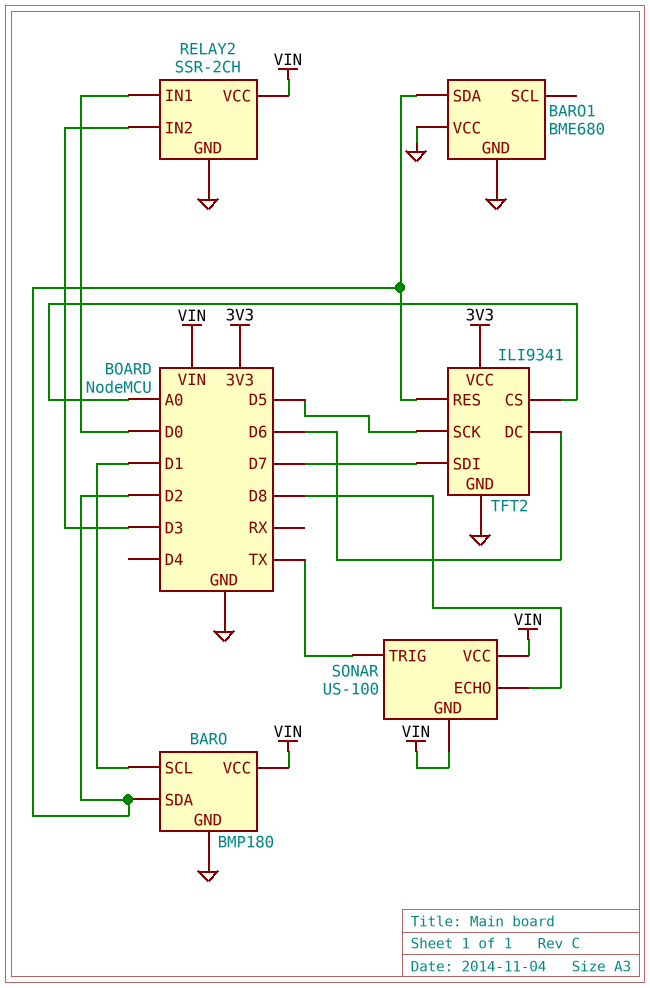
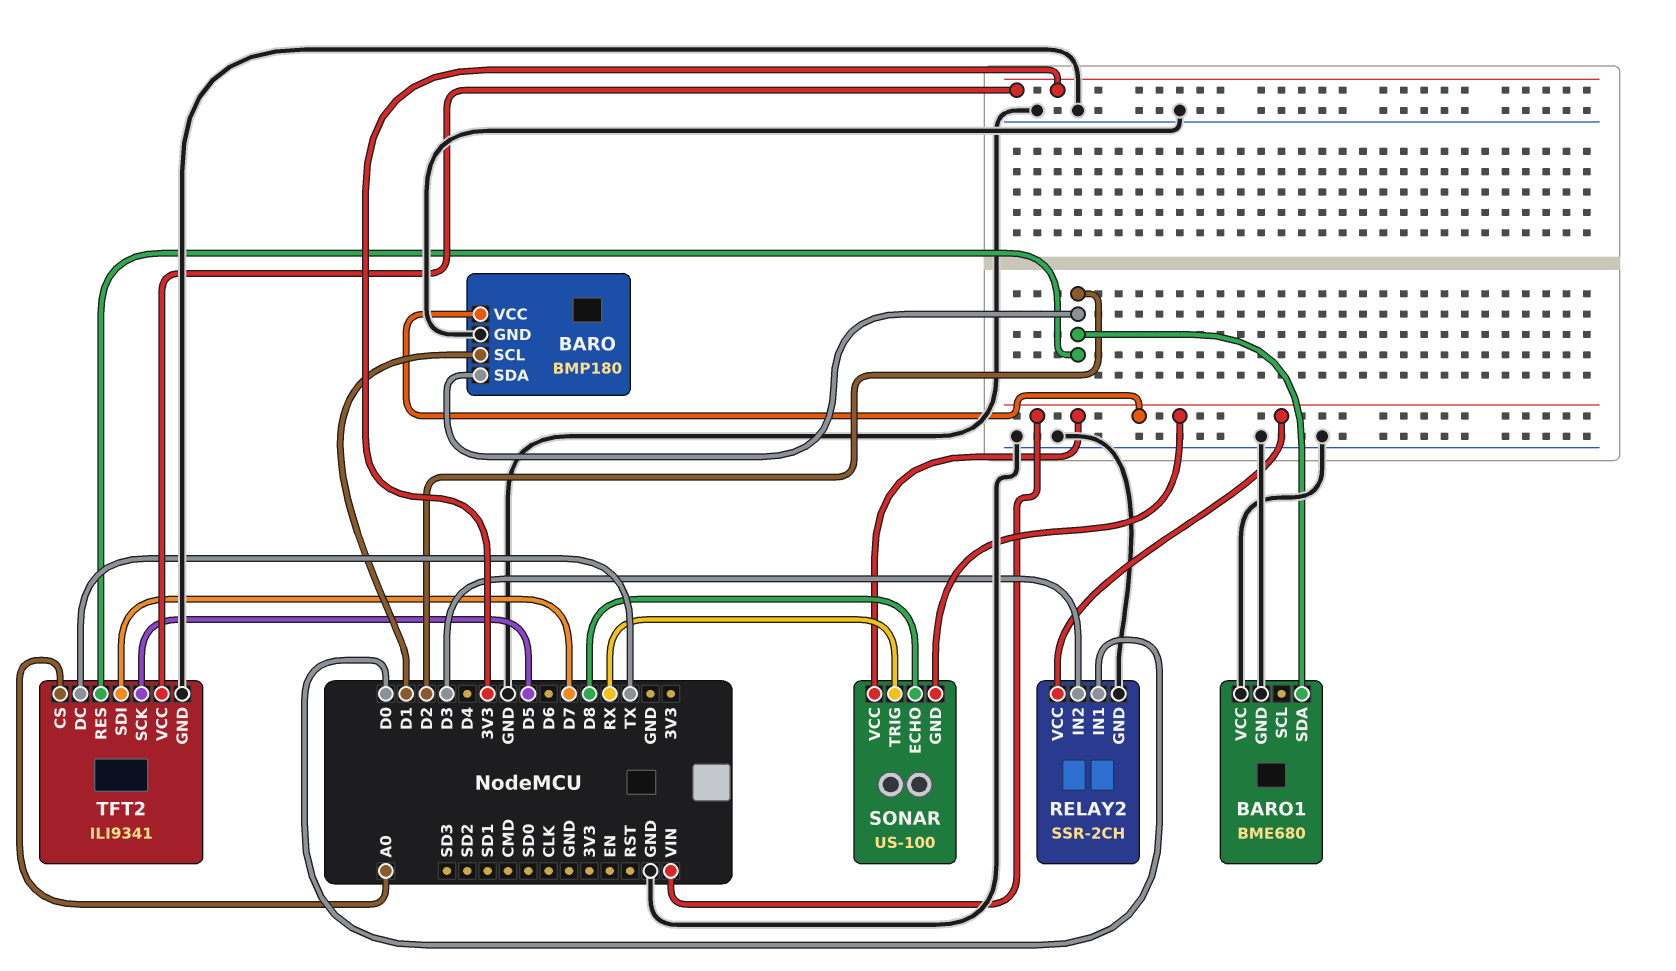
SONAR pin TRIG: TX -> RX
TFT2 pin DC: D6 -> TX

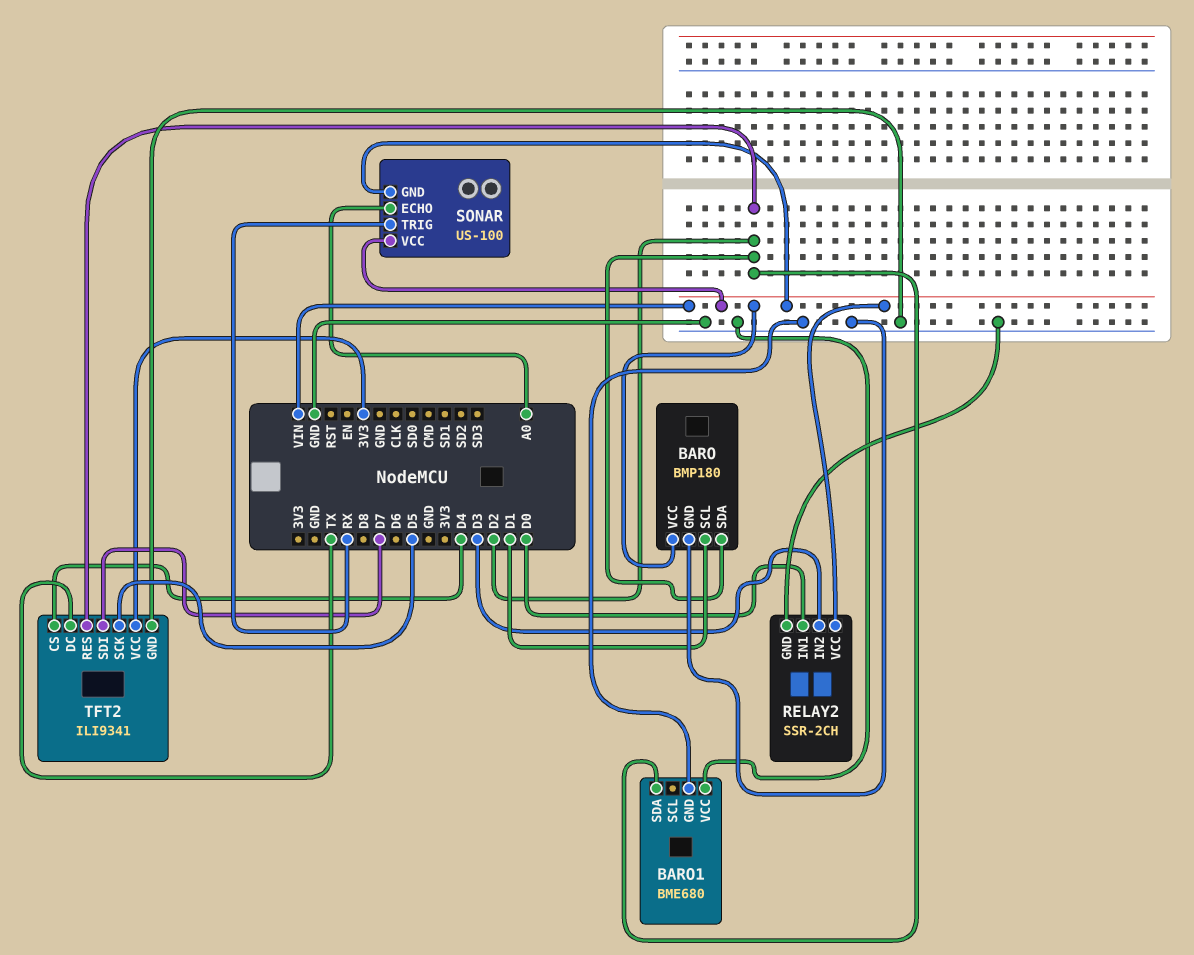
SONAR pin ECHO: D8 -> A0
TFT2 pin CS: A0 -> D4

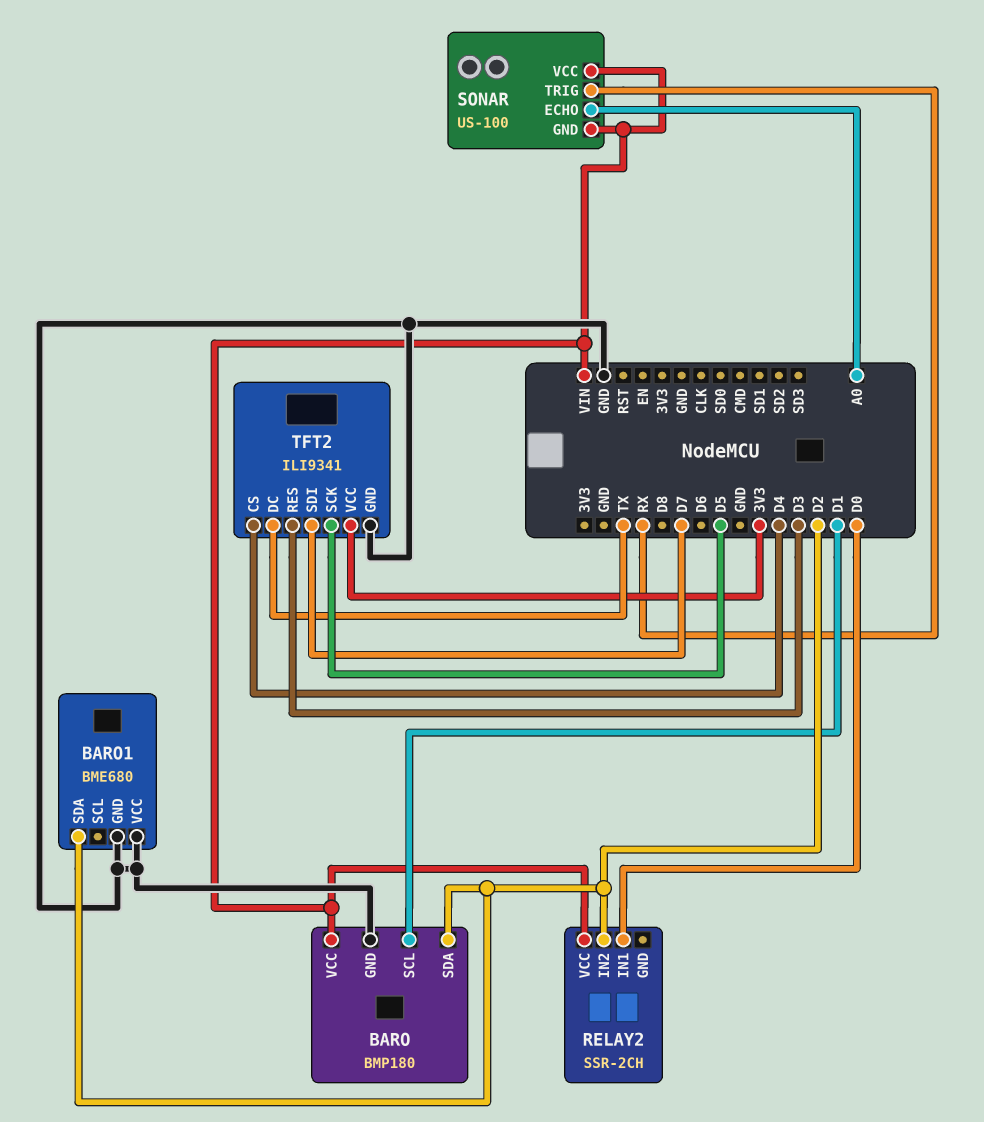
RELAY2 pin GND: GND -> none
RELAY2 pin IN2: D3 -> D2
TFT2 pin RES: D2 -> D3

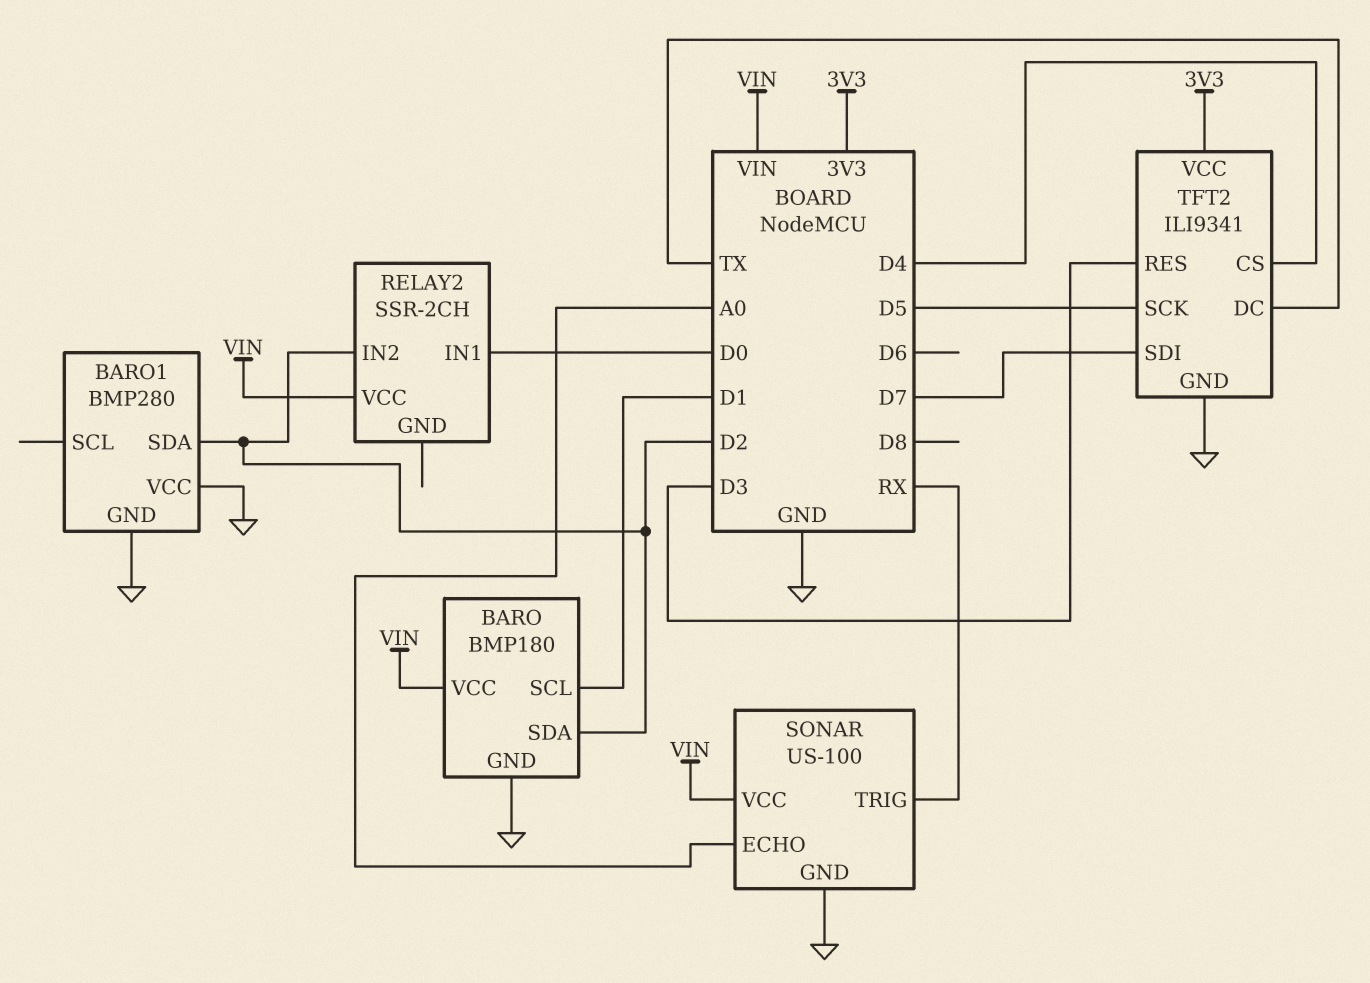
BARO1: BME680 -> BMP280
SONAR pin GND: VIN -> GND

